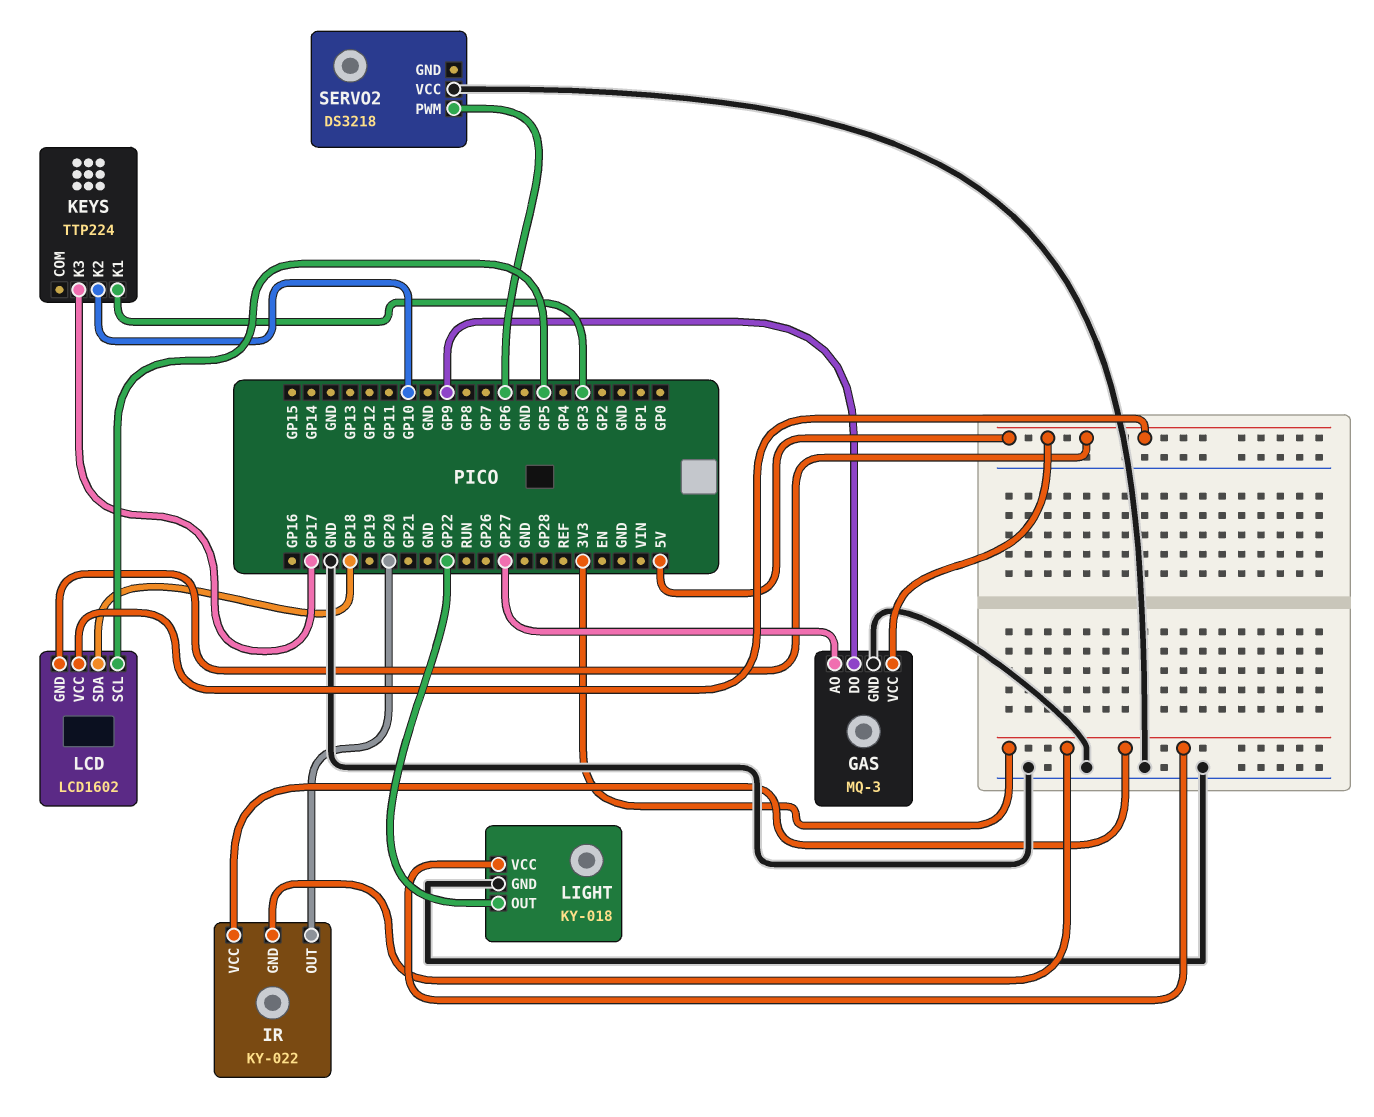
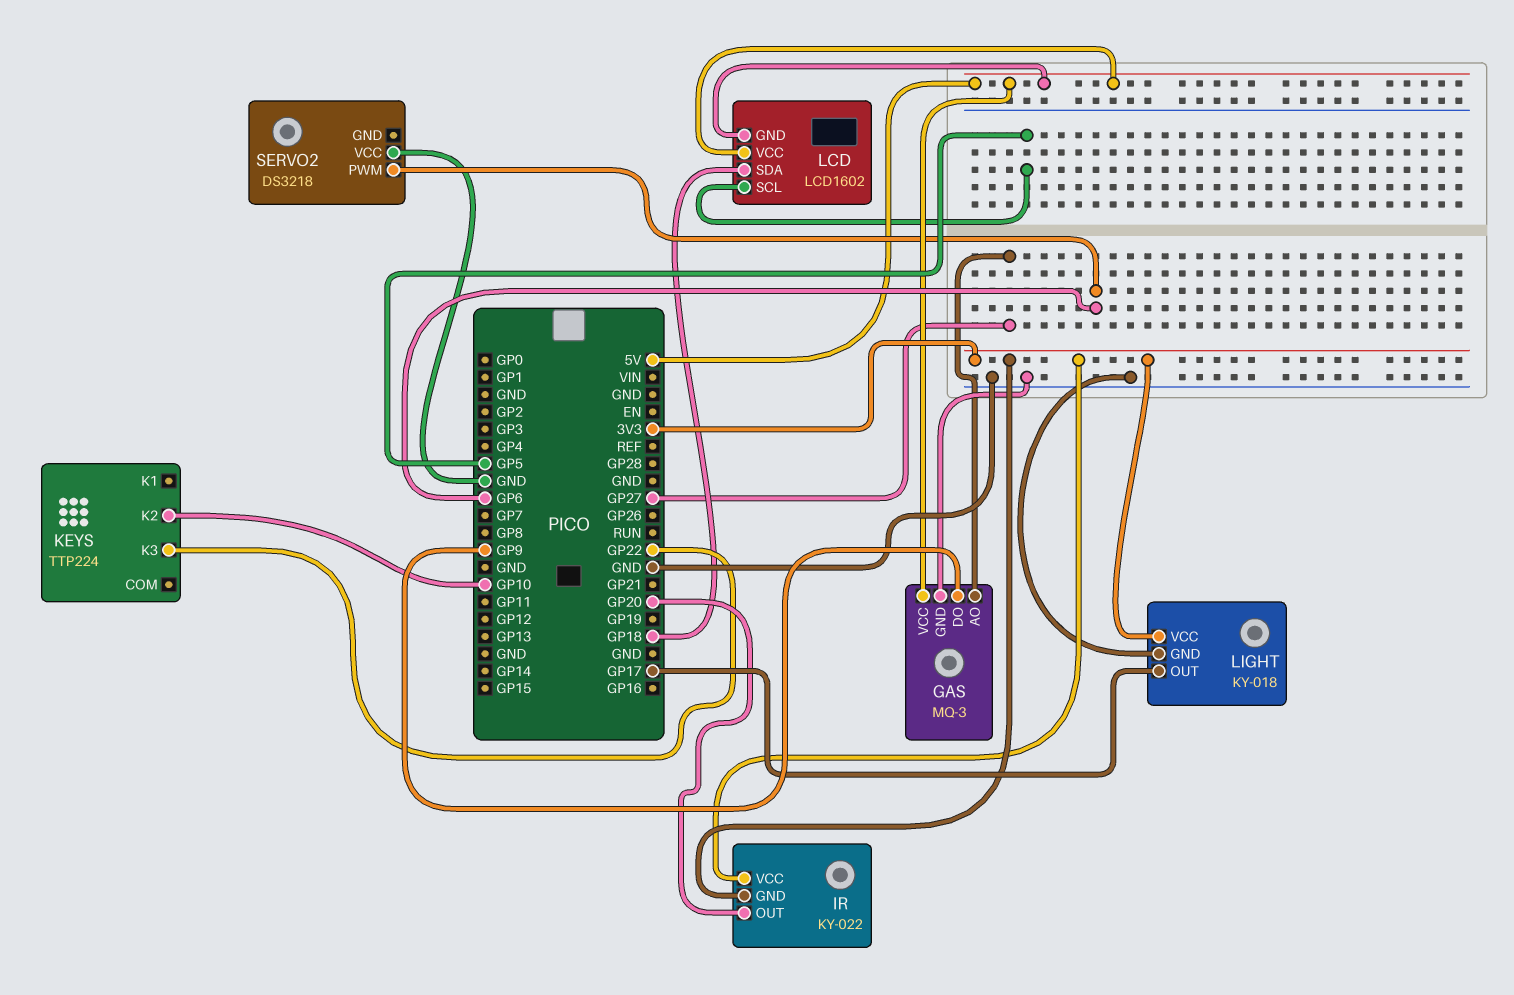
KEYS pin K1: GP3 -> none
KEYS pin K3: GP17 -> GP22
LIGHT pin OUT: GP22 -> GP17

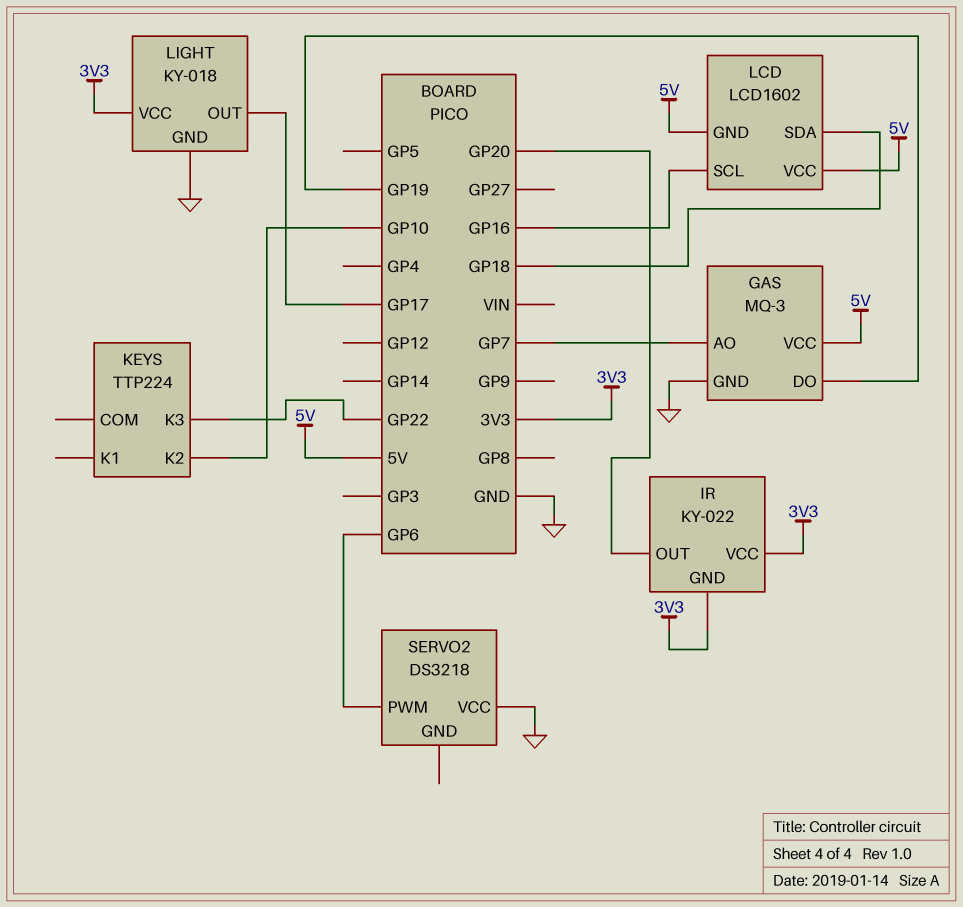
GAS pin AO: GP27 -> GP7
GAS pin DO: GP9 -> GP19
LCD pin SCL: GP5 -> GP16

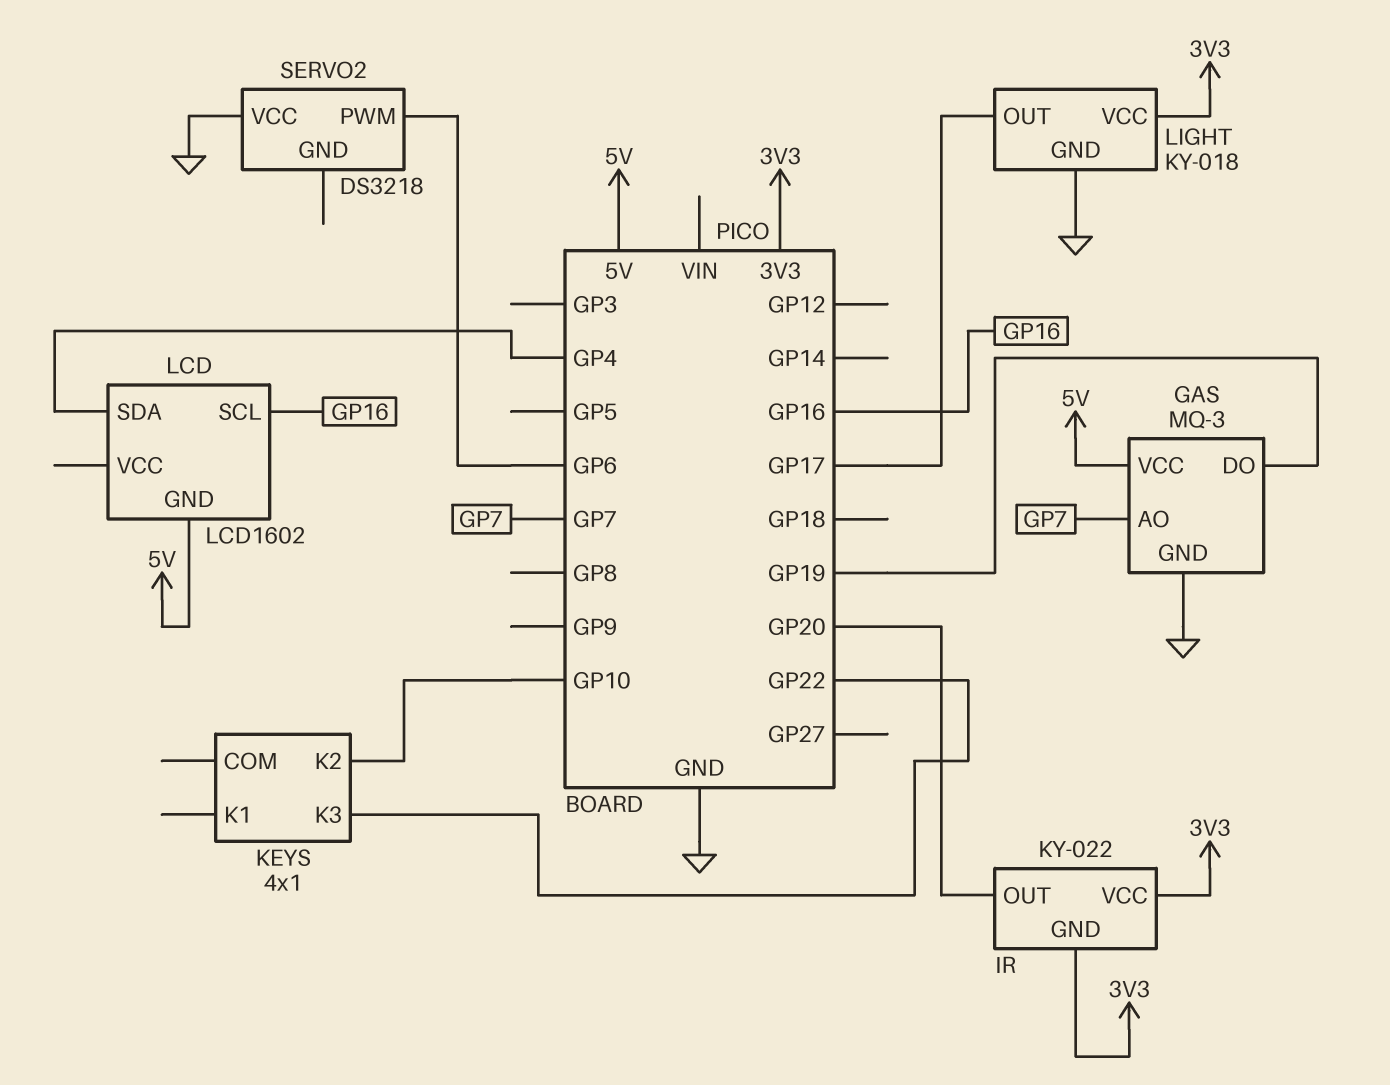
KEYS: TTP224 -> 4x1
LCD pin SDA: GP18 -> GP4
LCD pin VCC: 5V -> none

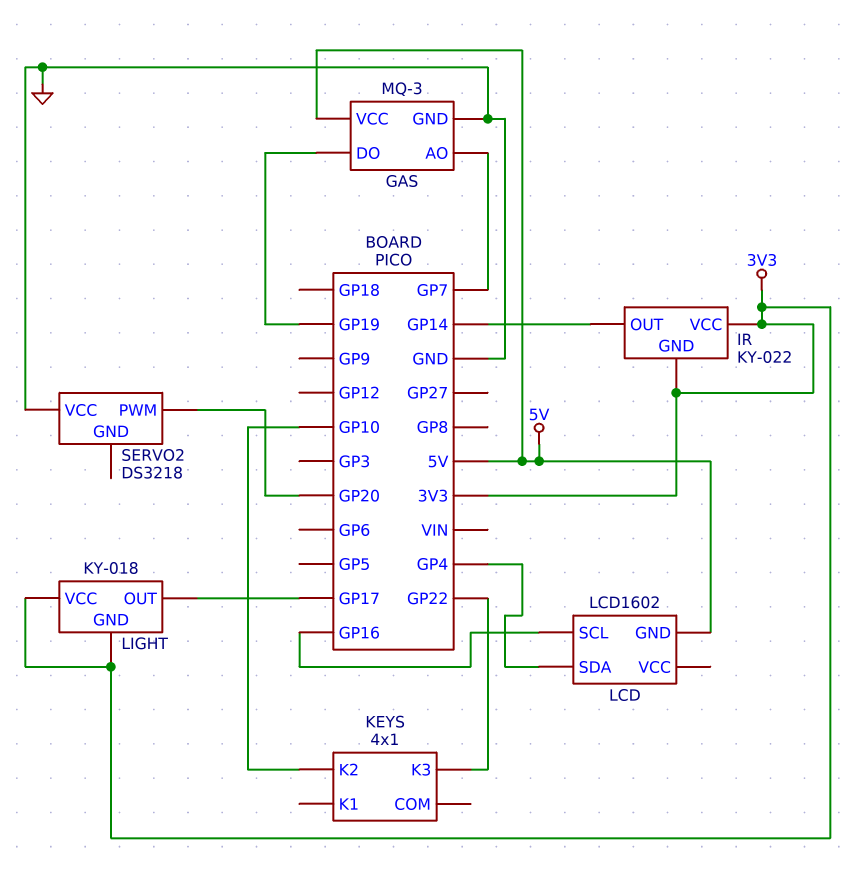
IR pin OUT: GP20 -> GP14
LIGHT pin GND: GND -> 3V3
SERVO2 pin PWM: GP6 -> GP20

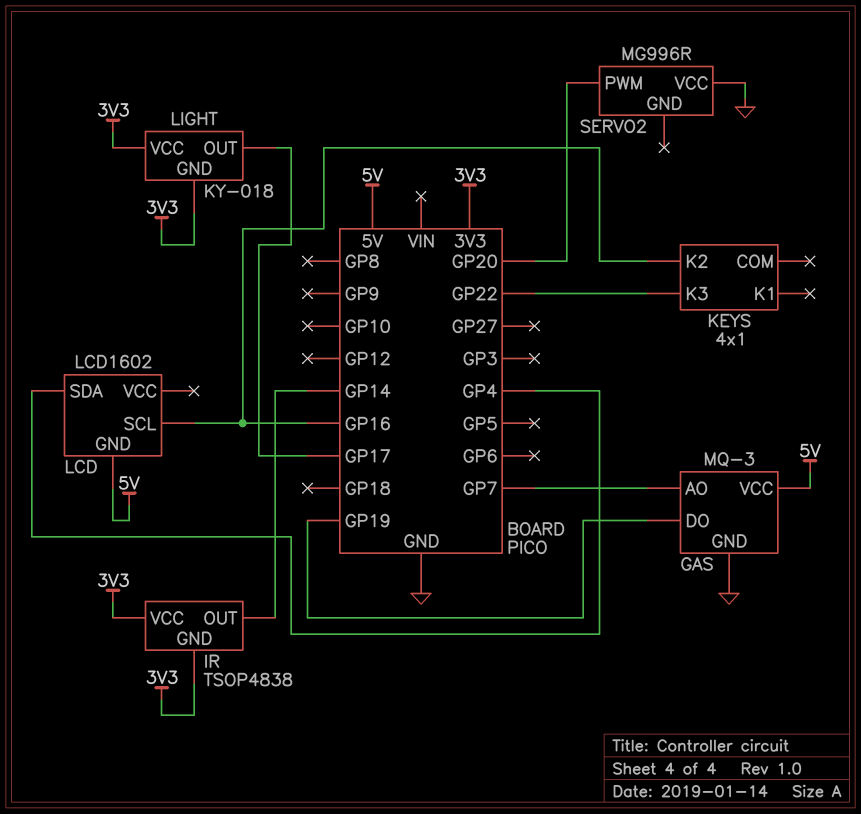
IR: KY-022 -> TSOP4838
KEYS pin K2: GP10 -> GP16
SERVO2: DS3218 -> MG996R

